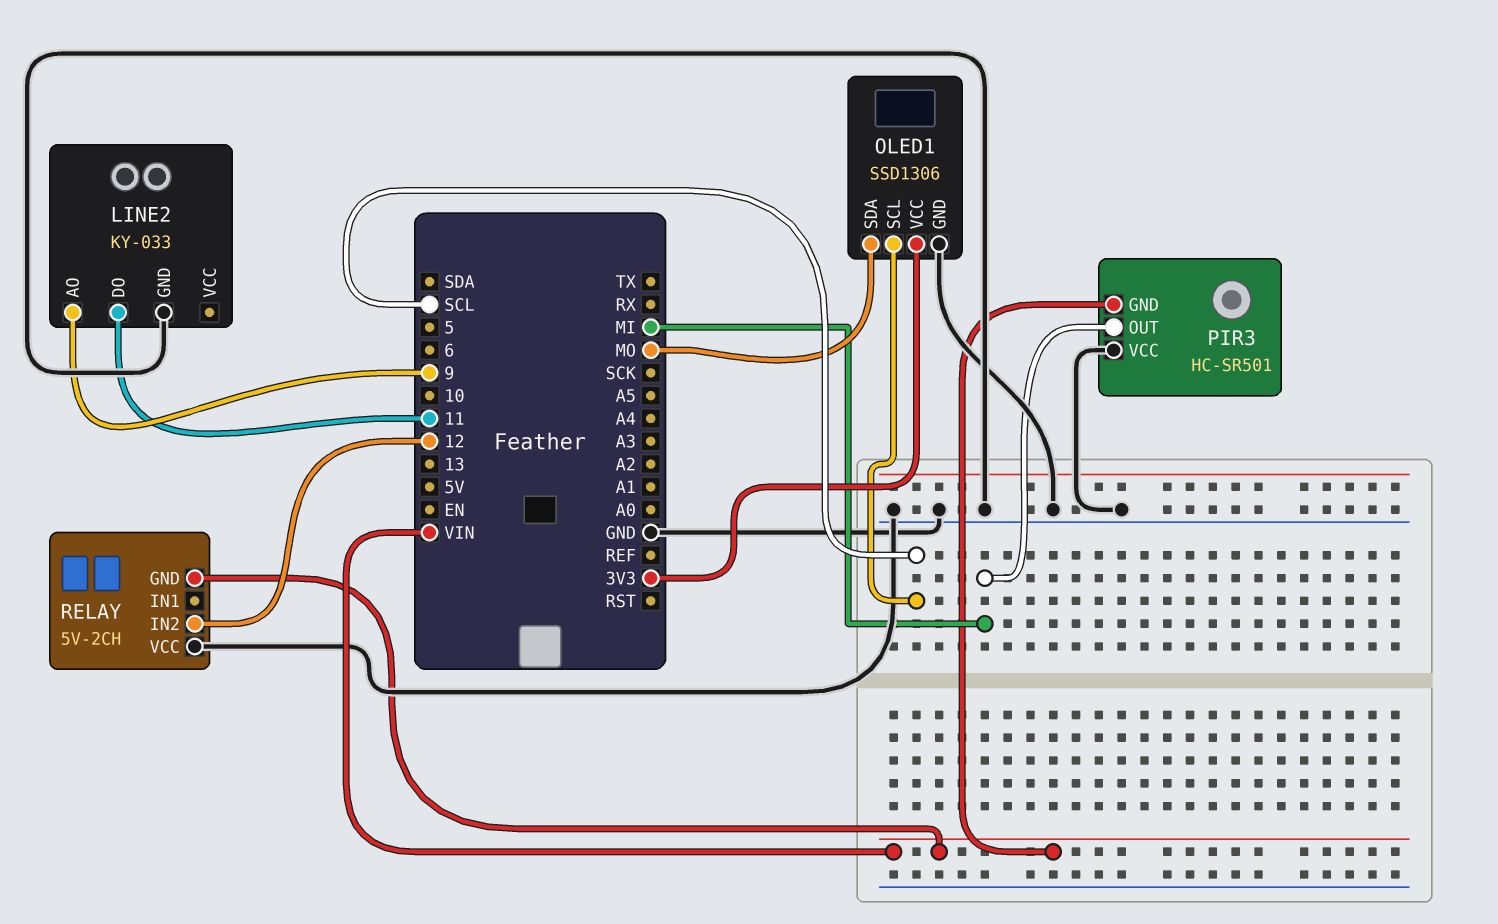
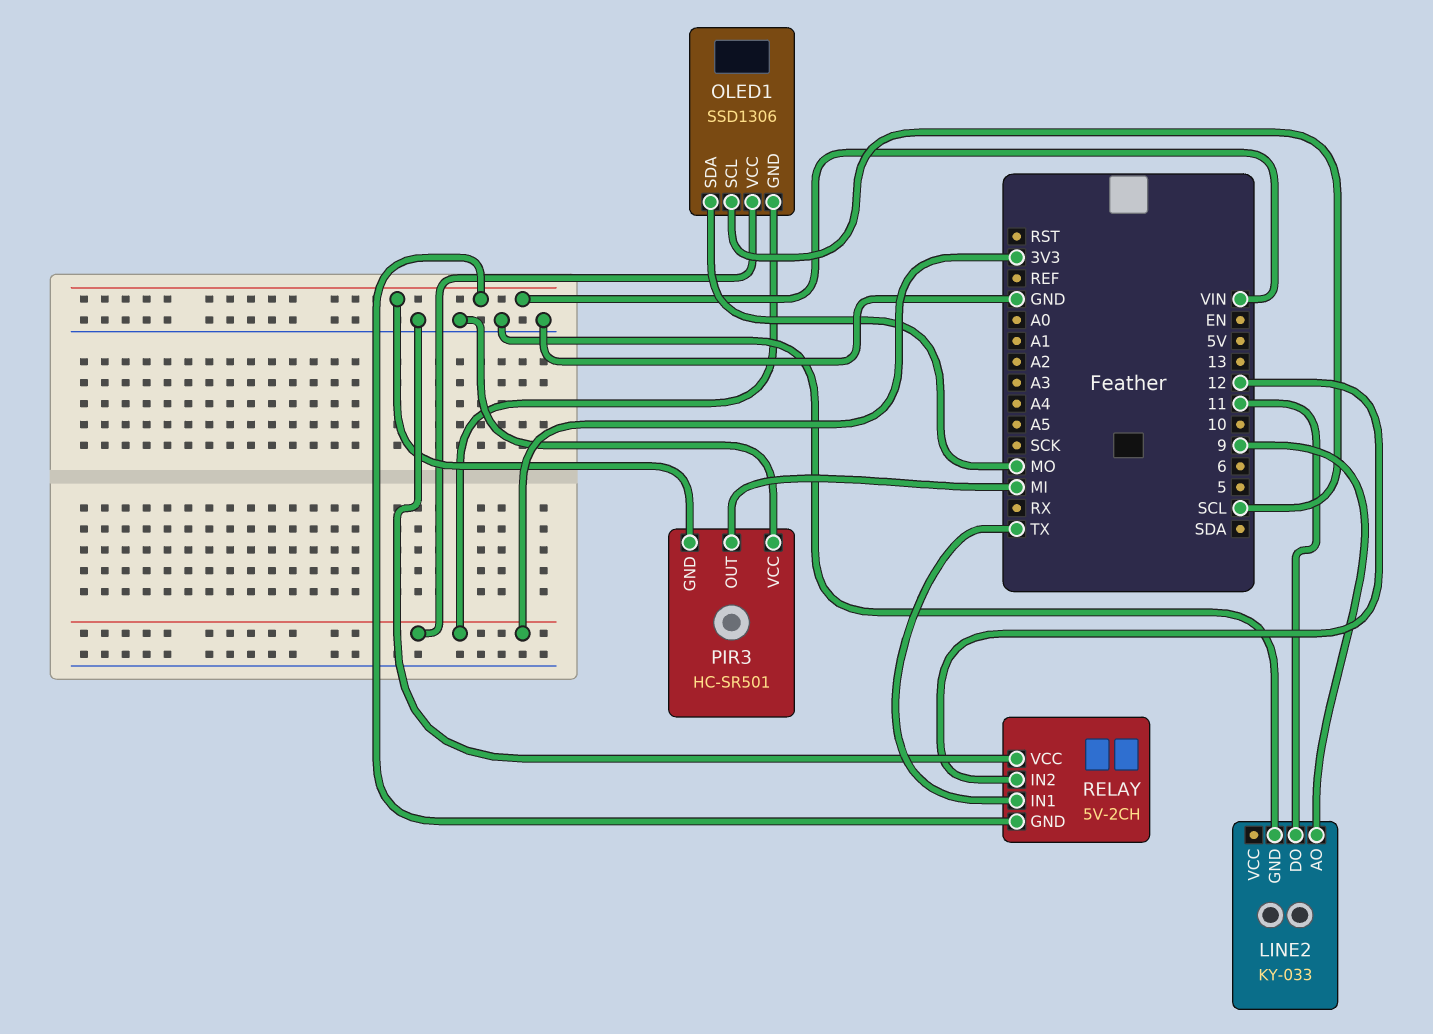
OLED1 pin GND: GND -> 3V3
RELAY pin IN1: none -> TX

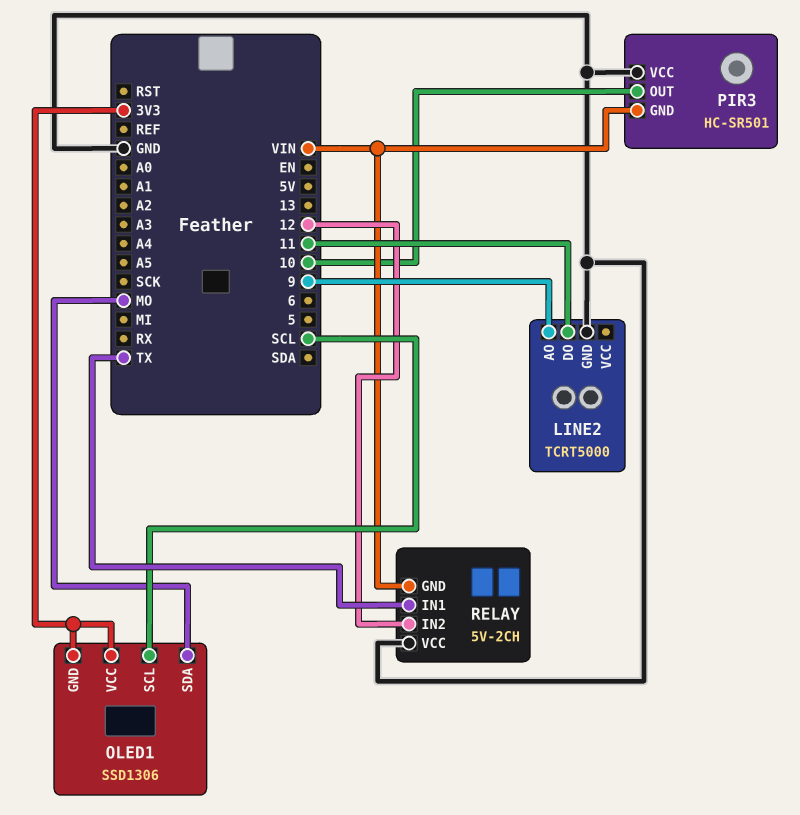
LINE2: KY-033 -> TCRT5000
PIR3 pin OUT: MI -> 10

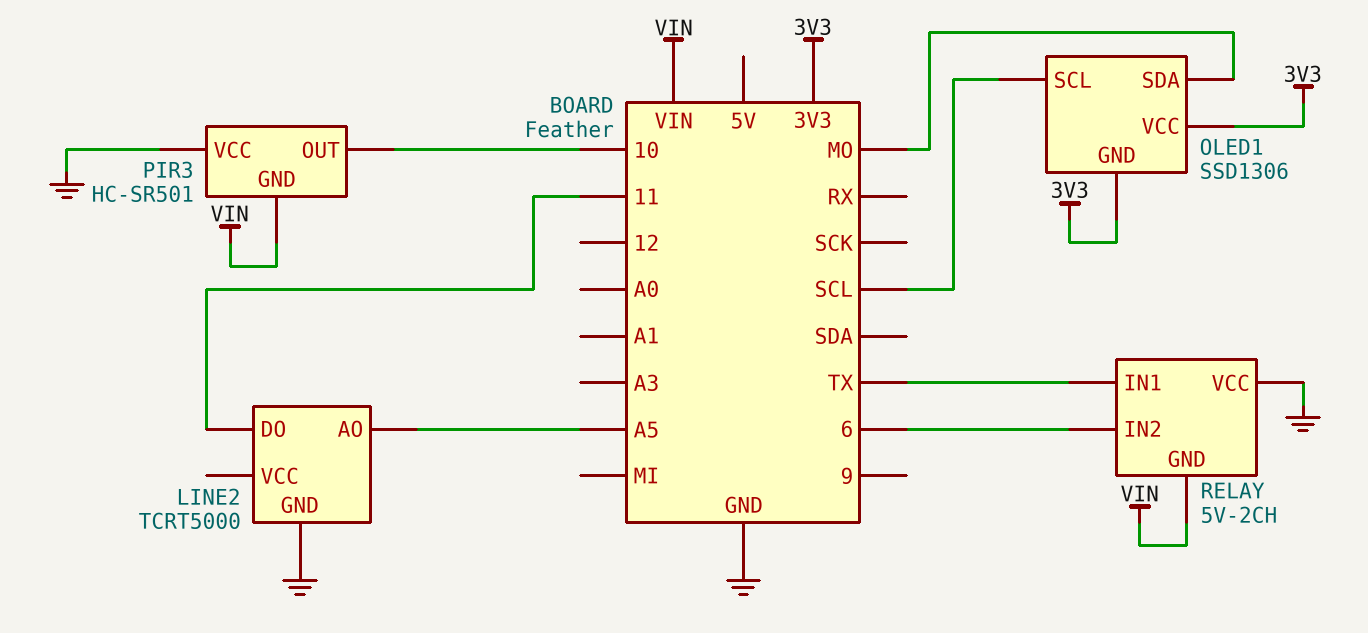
LINE2 pin AO: 9 -> A5
RELAY pin IN2: 12 -> 6

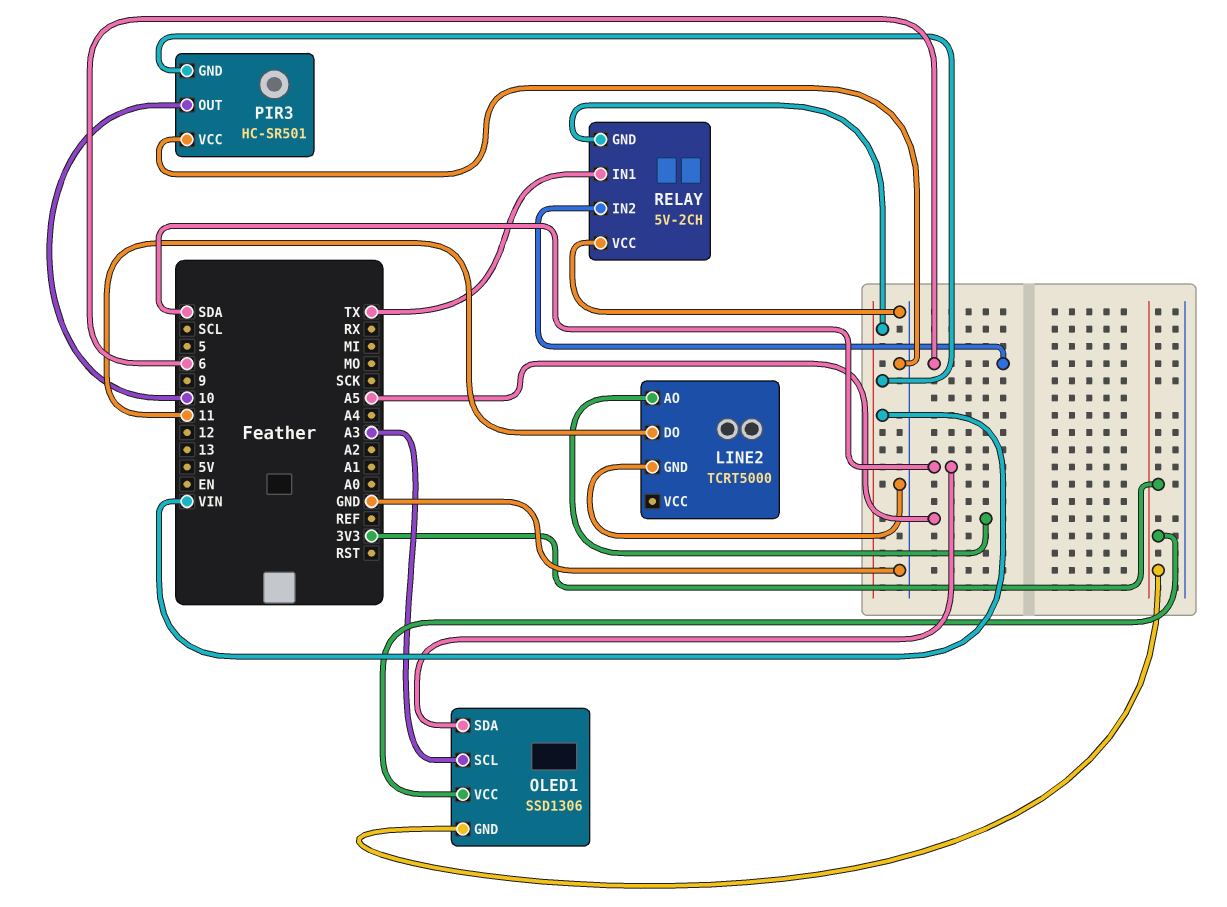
OLED1 pin SCL: SCL -> A3
OLED1 pin SDA: MO -> SDA

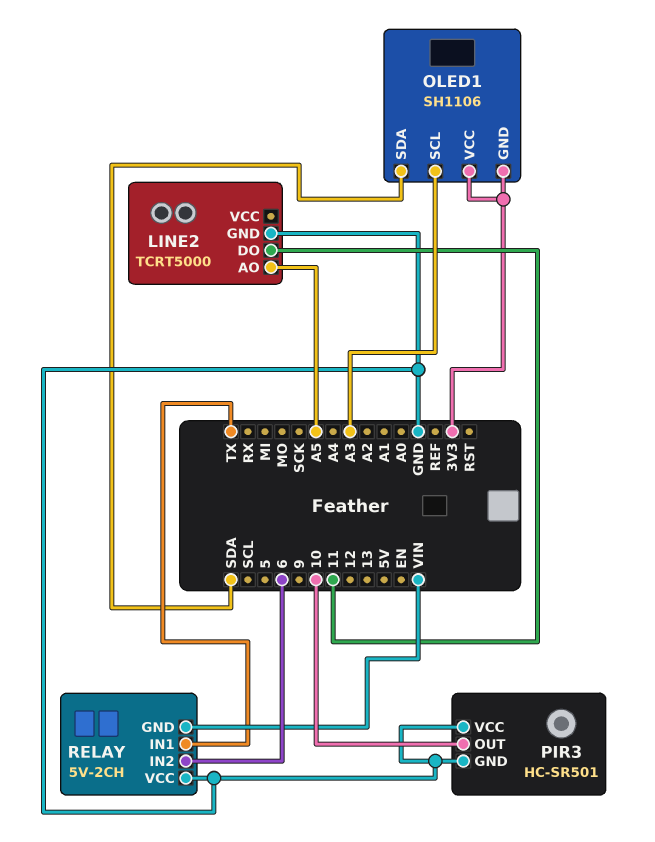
OLED1: SSD1306 -> SH1106
PIR3 pin GND: VIN -> GND

